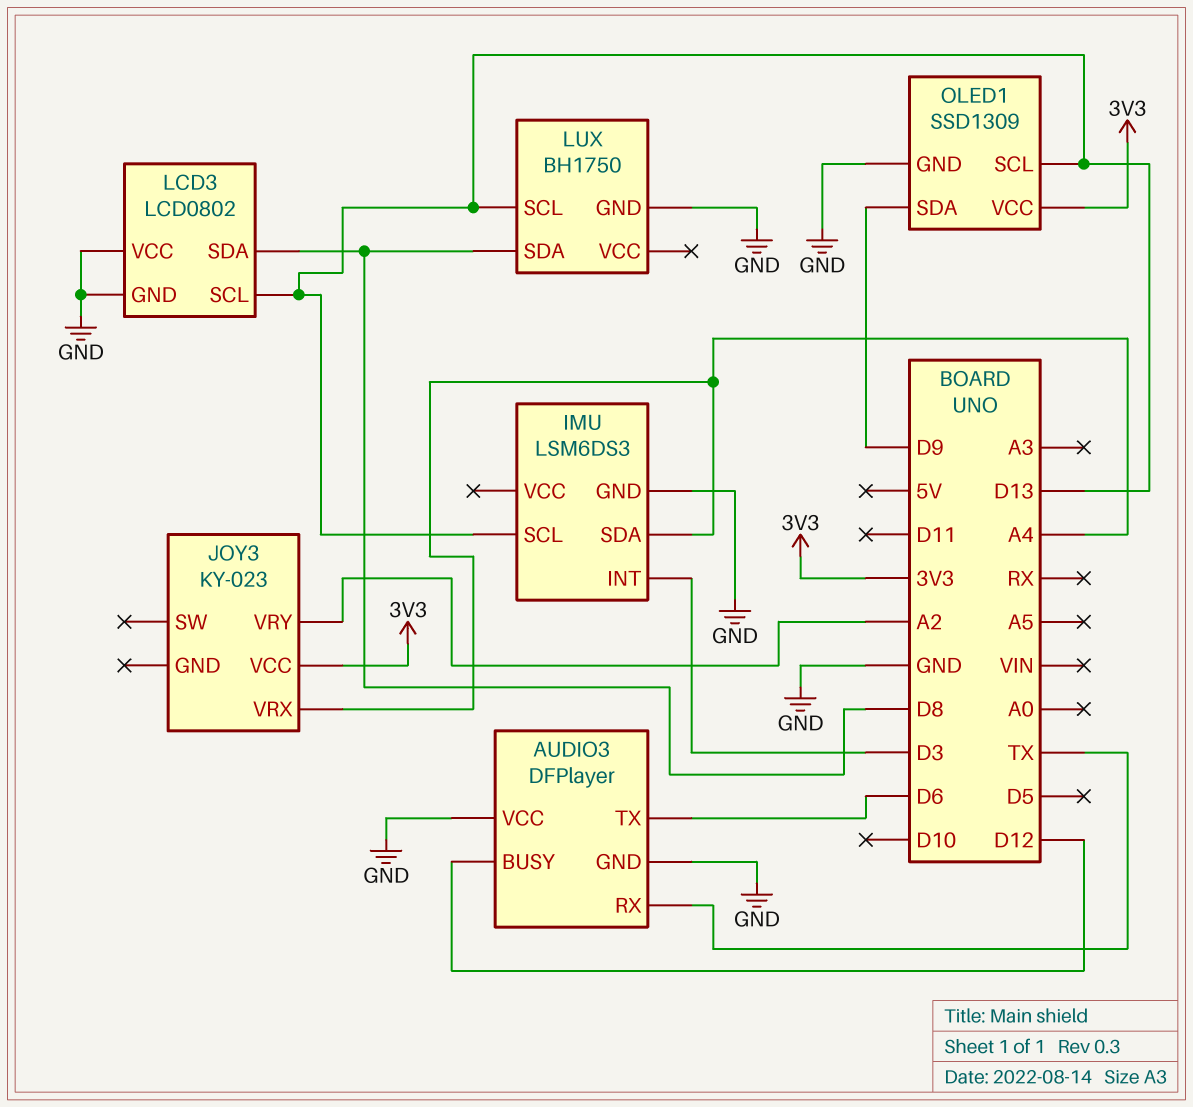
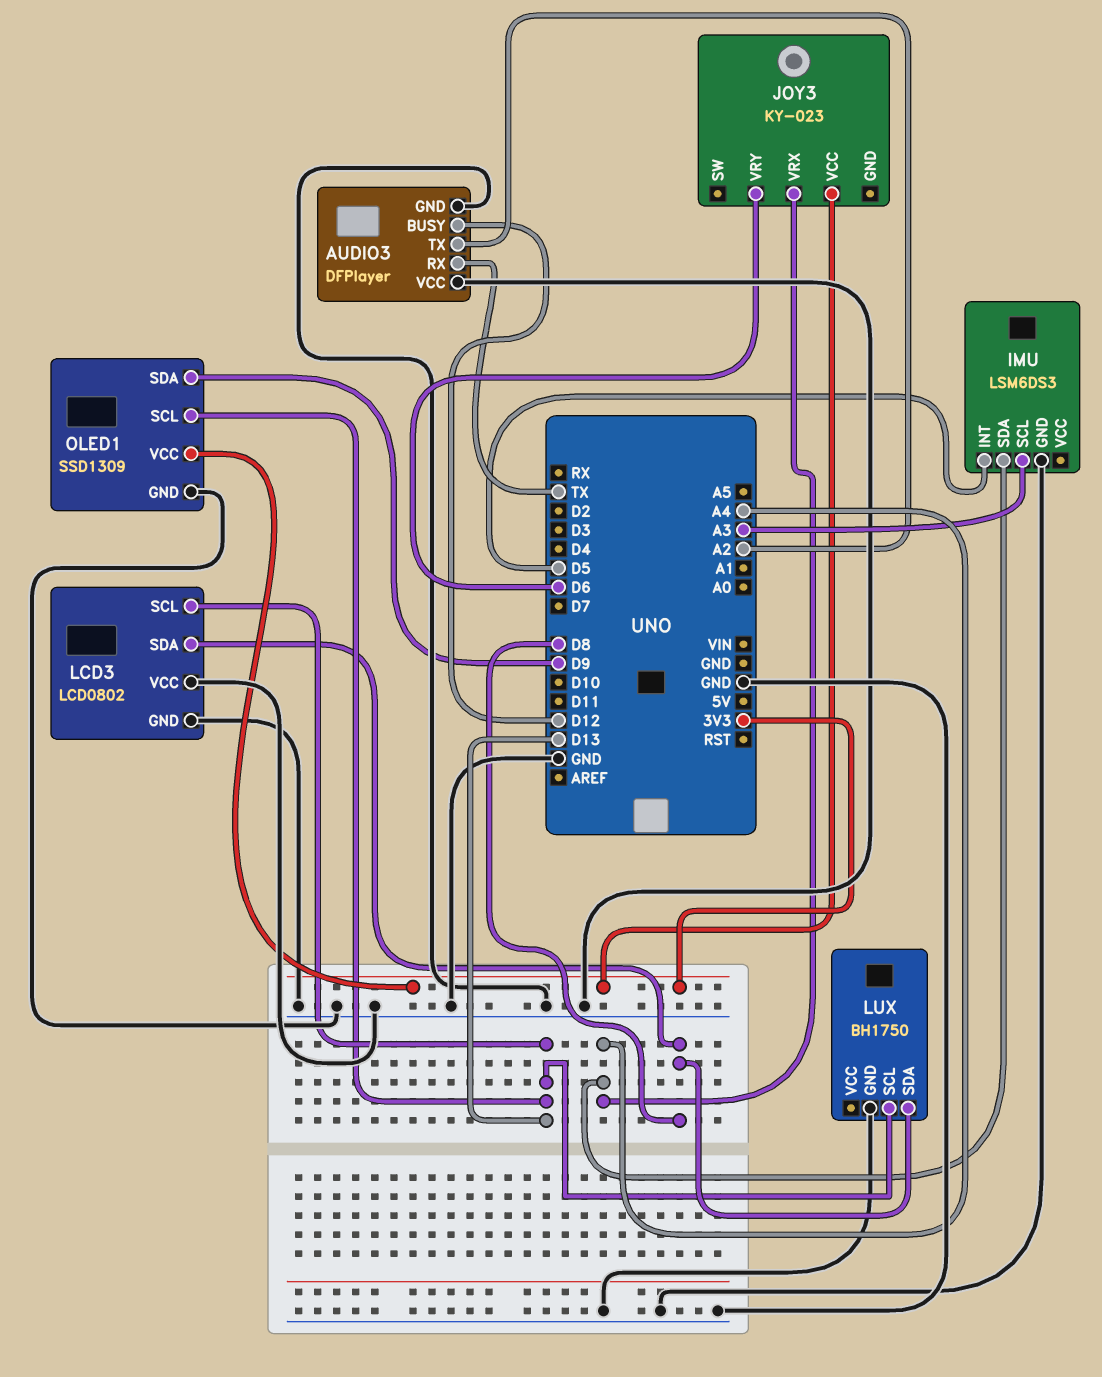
AUDIO3 pin TX: D6 -> A2
IMU pin INT: D3 -> D5
IMU pin SCL: D13 -> A3
JOY3 pin VRY: A2 -> D6

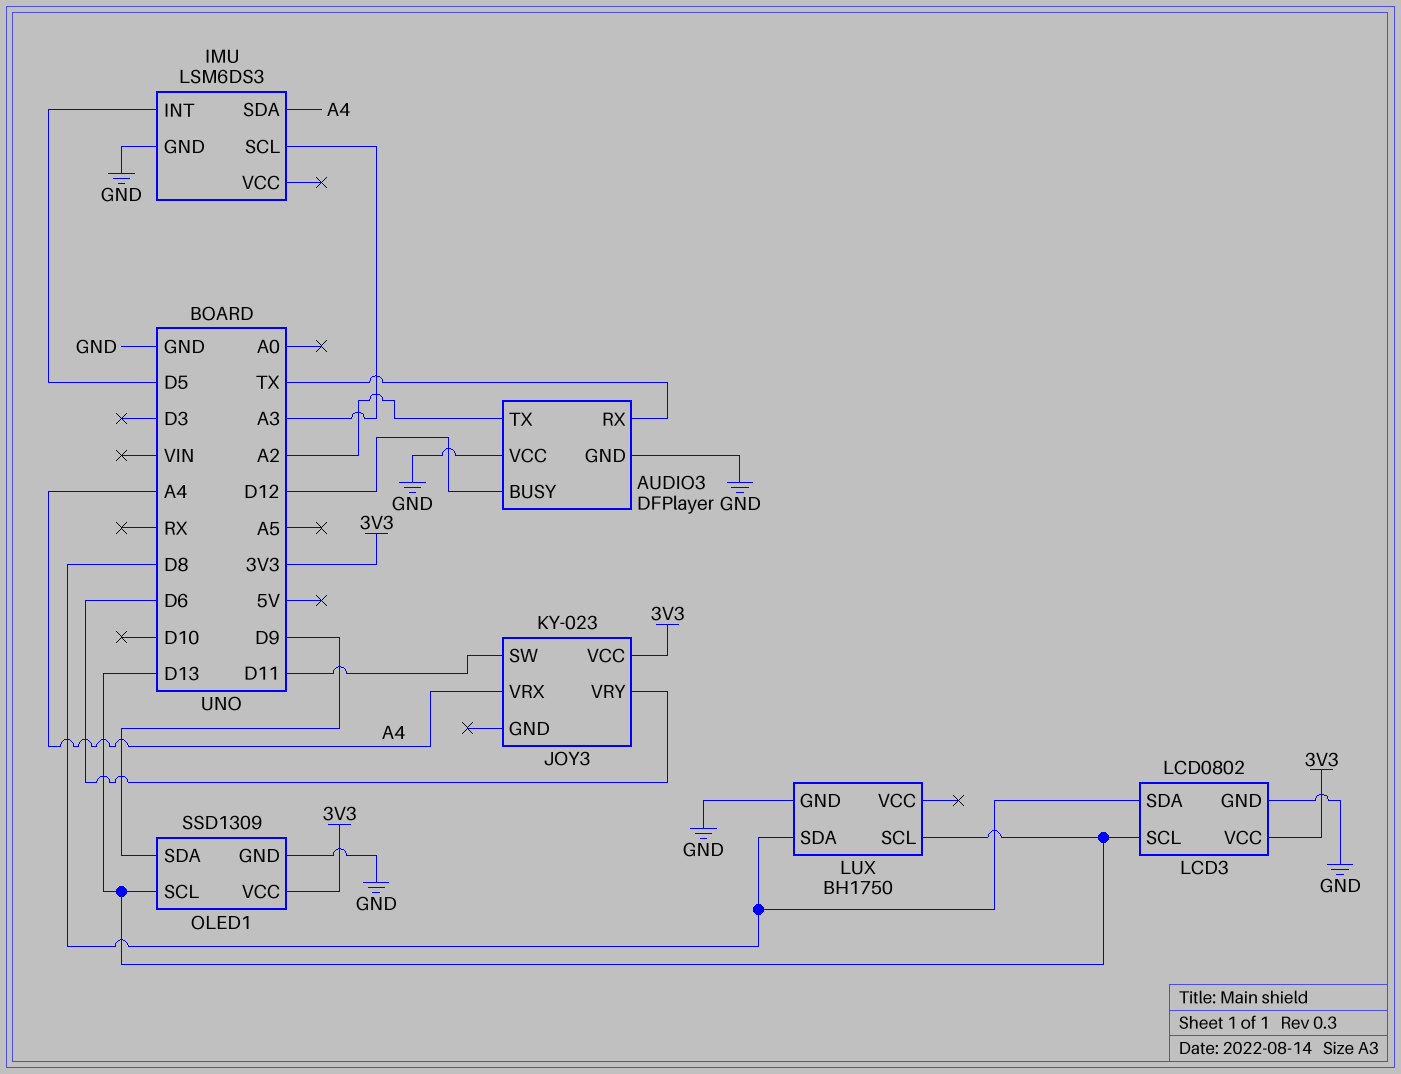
JOY3 pin SW: none -> D11
LCD3 pin VCC: GND -> 3V3

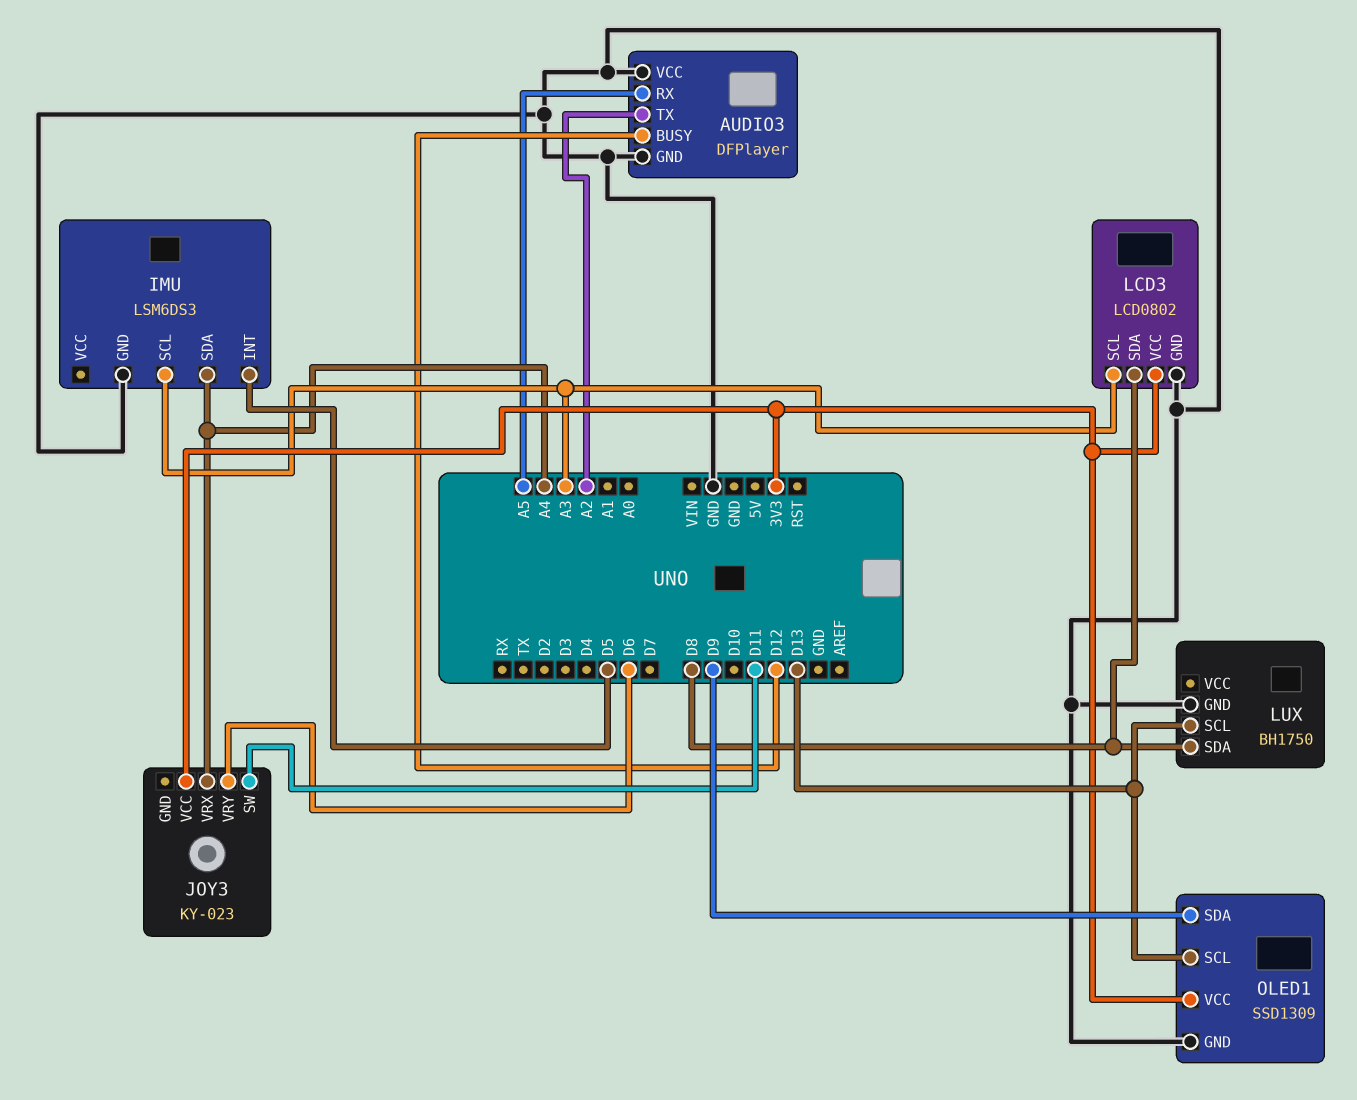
AUDIO3 pin RX: TX -> A5
LCD3 pin SCL: D13 -> A3

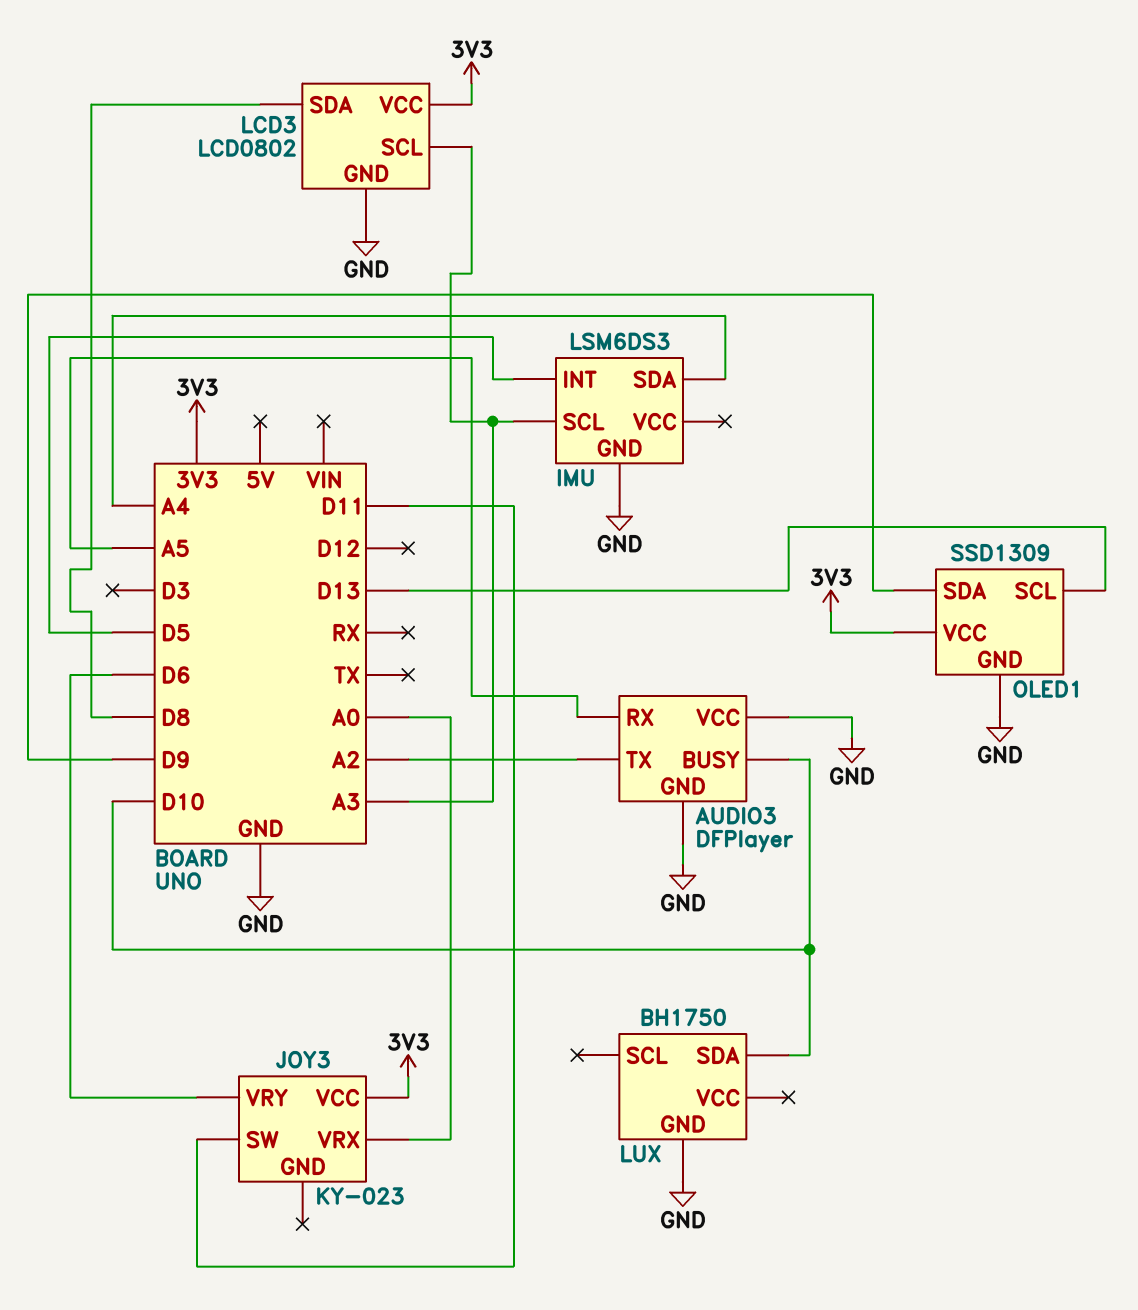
AUDIO3 pin BUSY: D12 -> D10
JOY3 pin VRX: A4 -> A0
LUX pin SCL: D13 -> none
LUX pin SDA: D8 -> D10

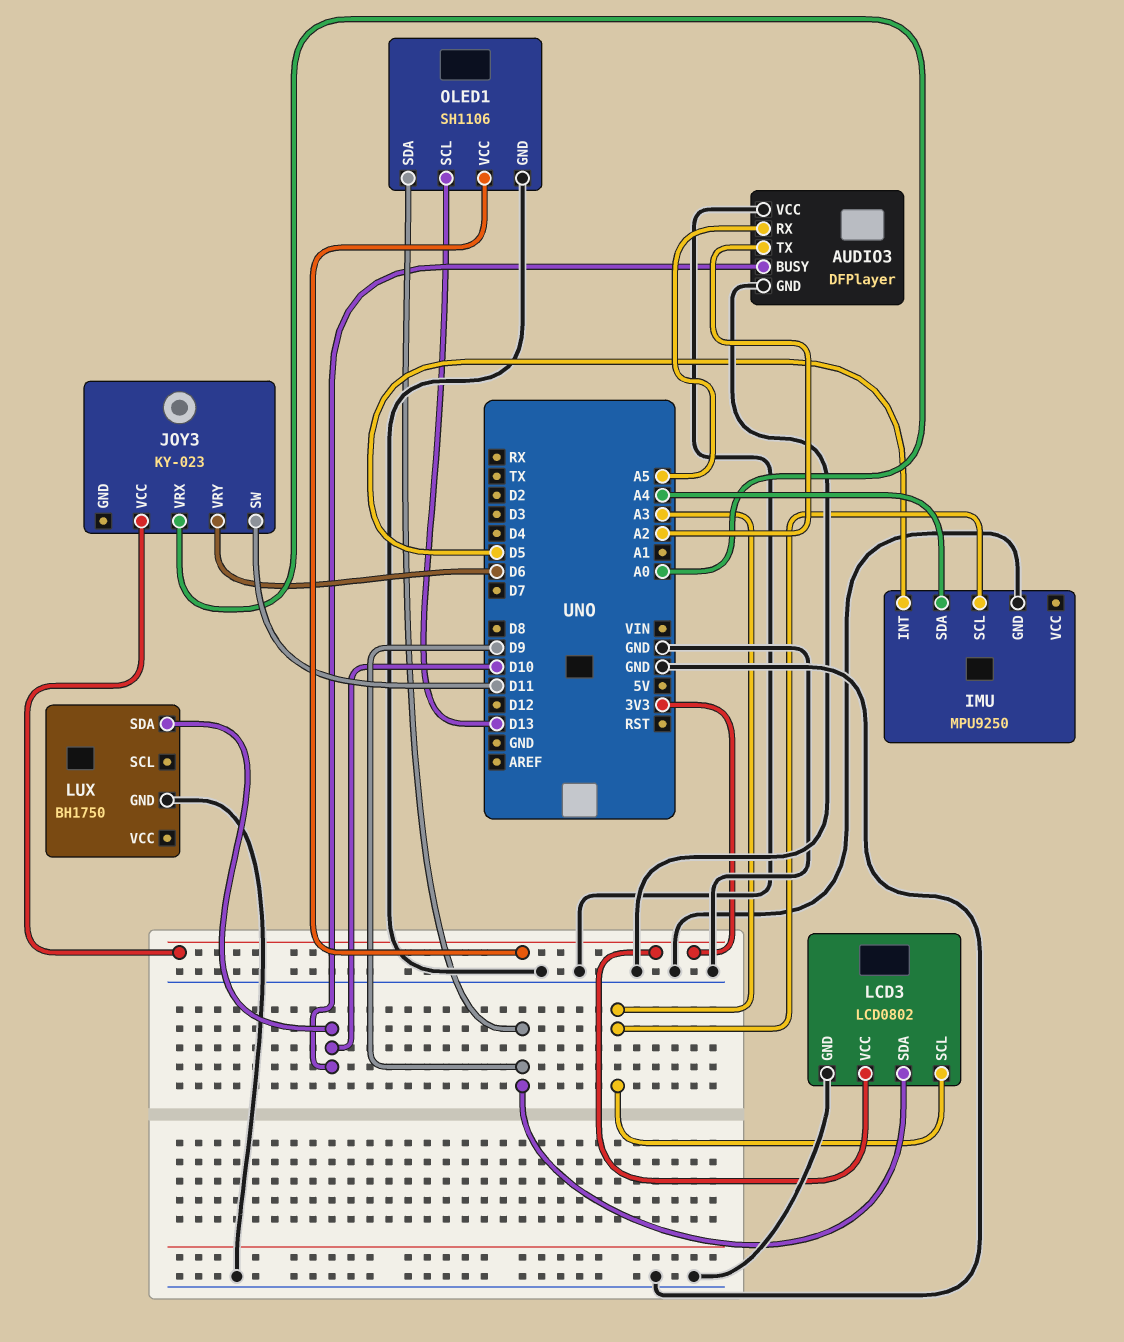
IMU: LSM6DS3 -> MPU9250
LCD3 pin SDA: D8 -> D9
OLED1: SSD1309 -> SH1106

